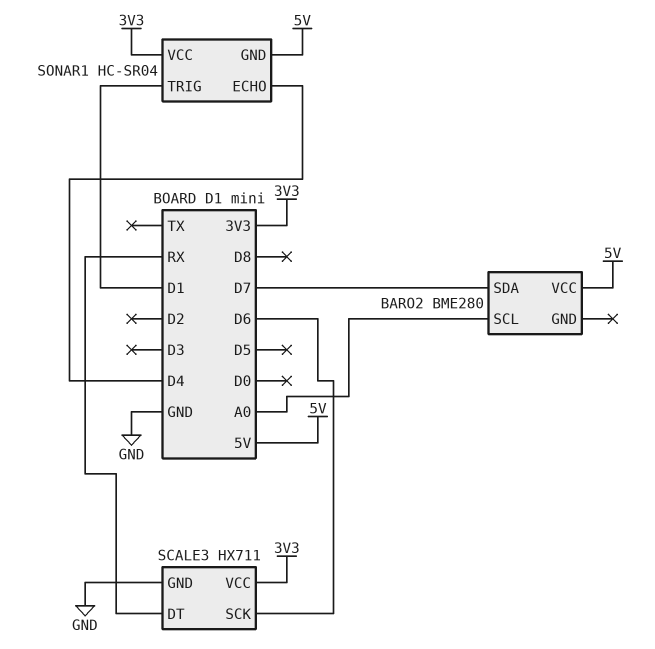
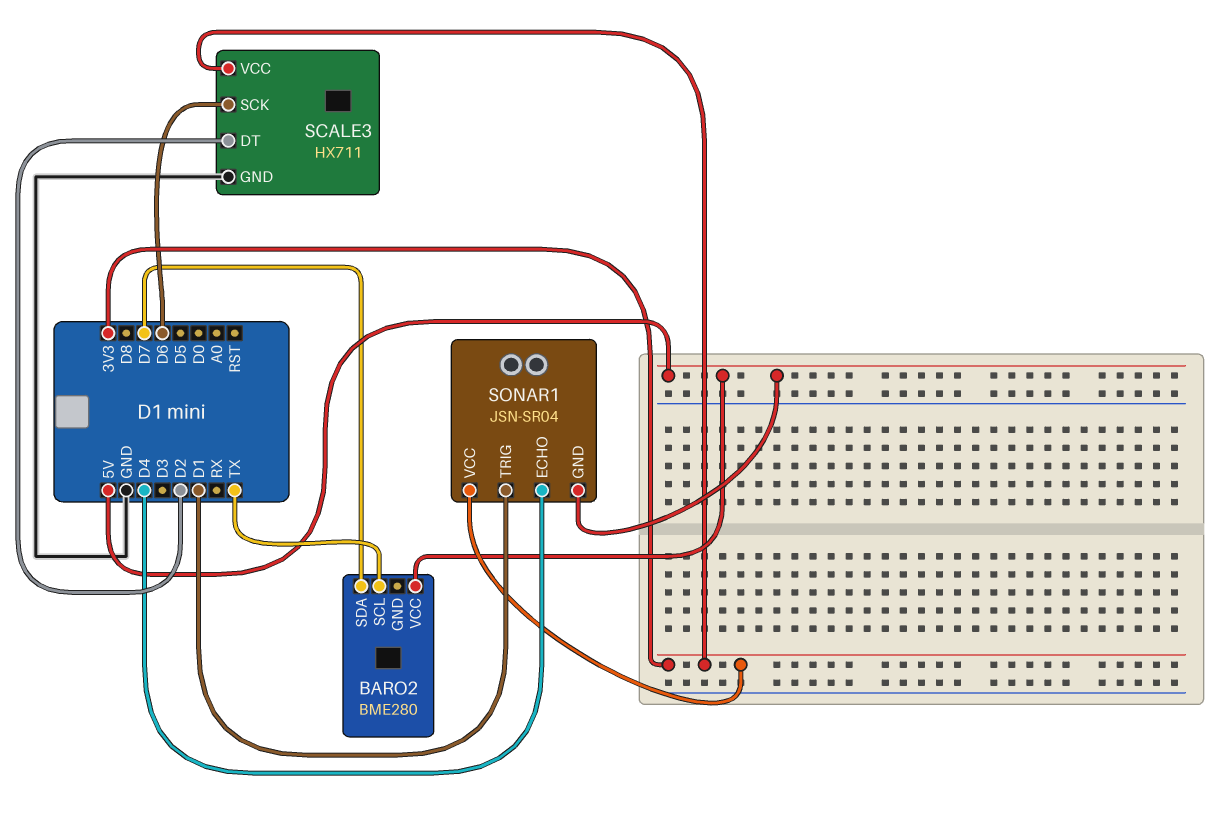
BARO2 pin SCL: A0 -> TX
SCALE3 pin DT: RX -> D2
SONAR1: HC-SR04 -> JSN-SR04

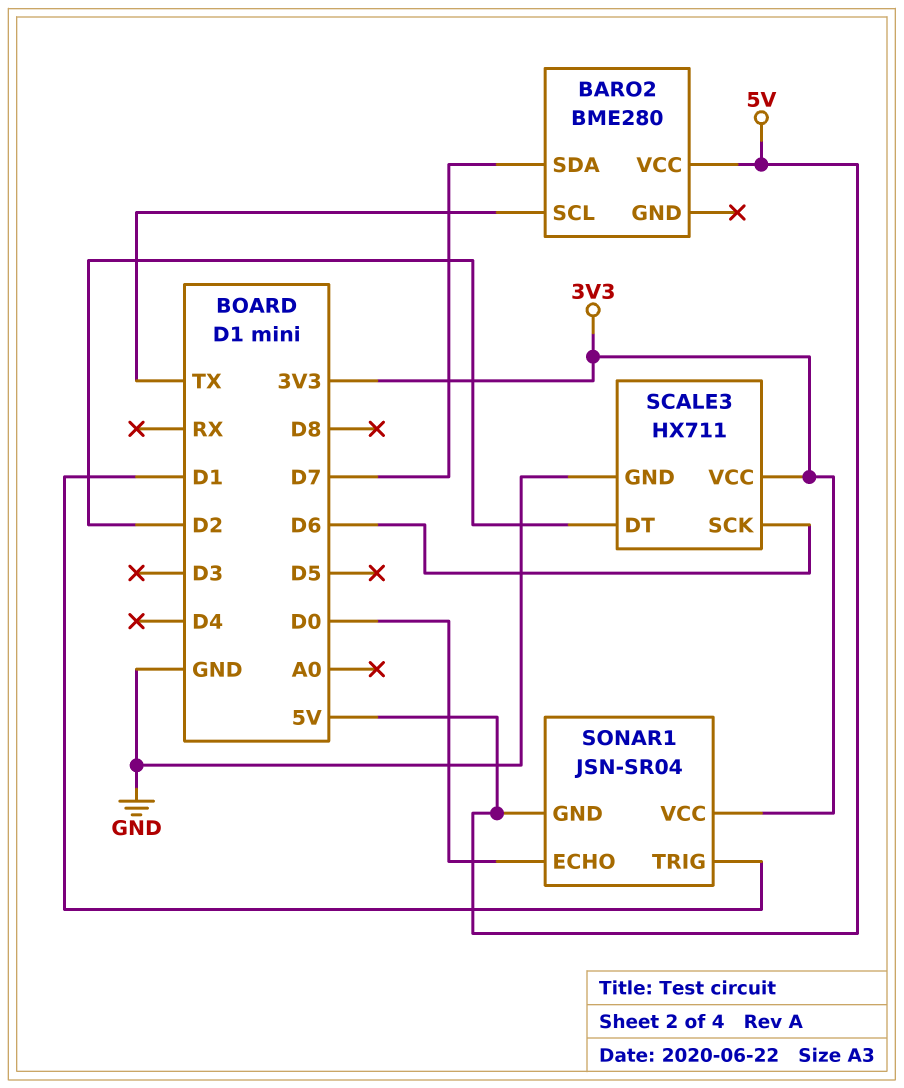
SONAR1 pin ECHO: D4 -> D0

